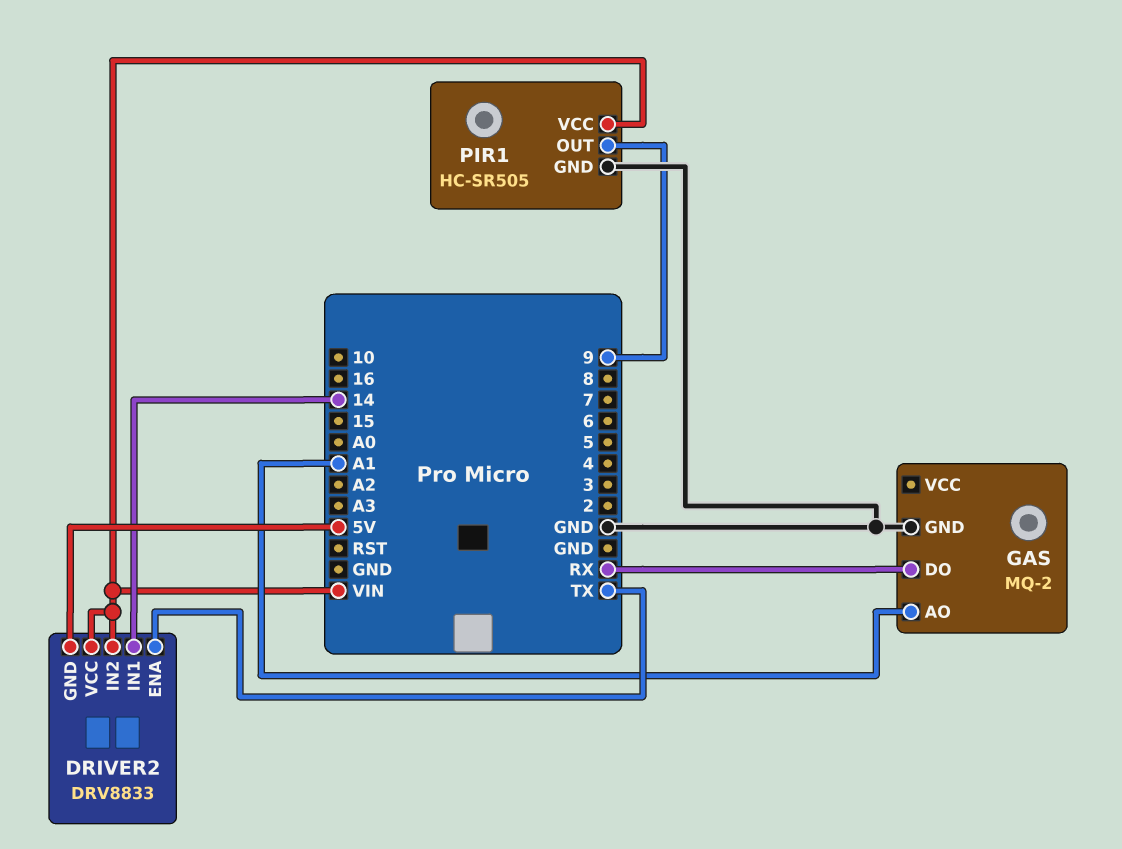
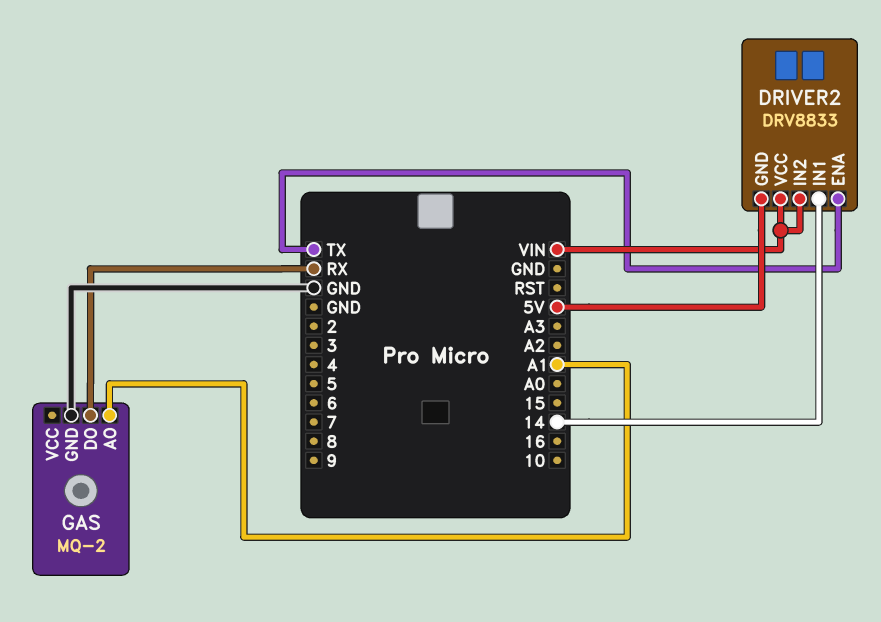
PIR1: HC-SR505 -> none
PIR1 pin GND: GND -> none
PIR1 pin OUT: 9 -> none
PIR1 pin VCC: VIN -> none

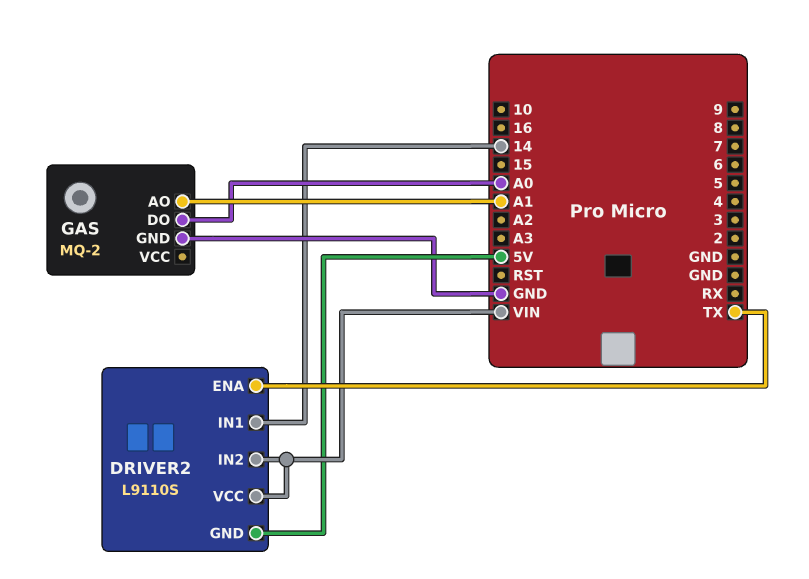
DRIVER2: DRV8833 -> L9110S
GAS pin DO: RX -> A0

